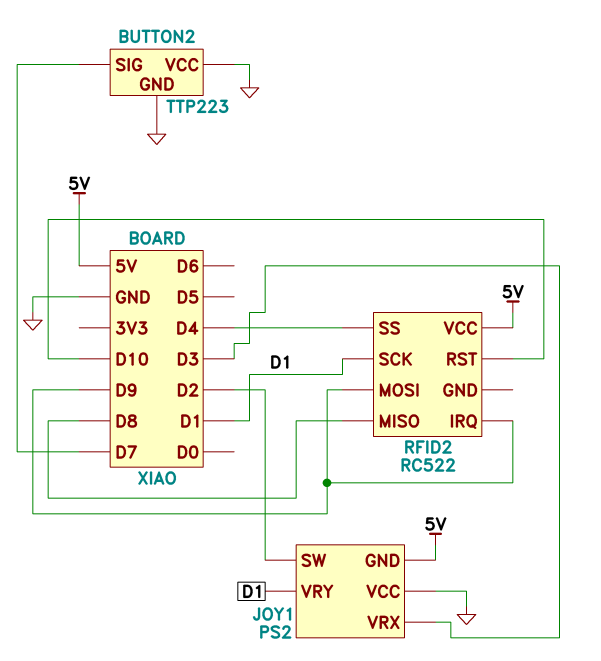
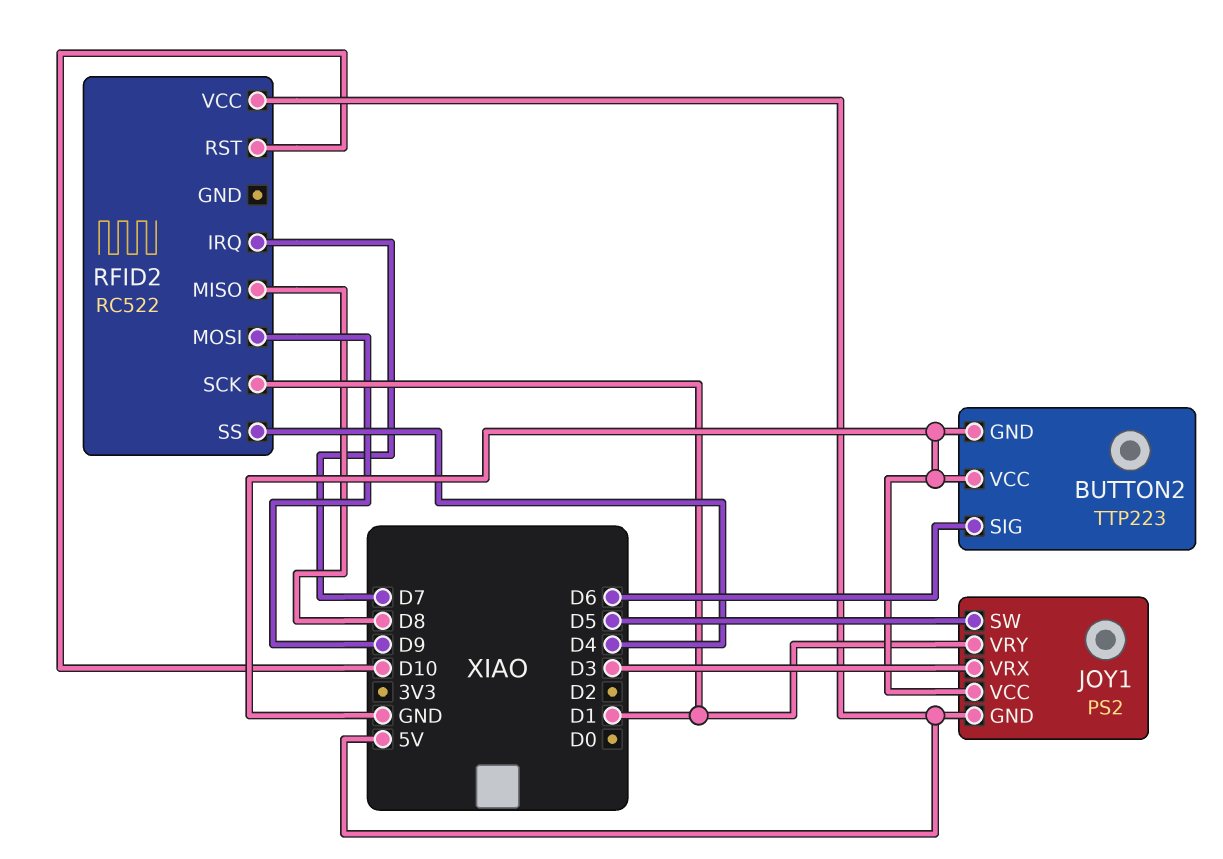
BUTTON2 pin SIG: D7 -> D6
JOY1 pin SW: D2 -> D5
RFID2 pin IRQ: D9 -> D7

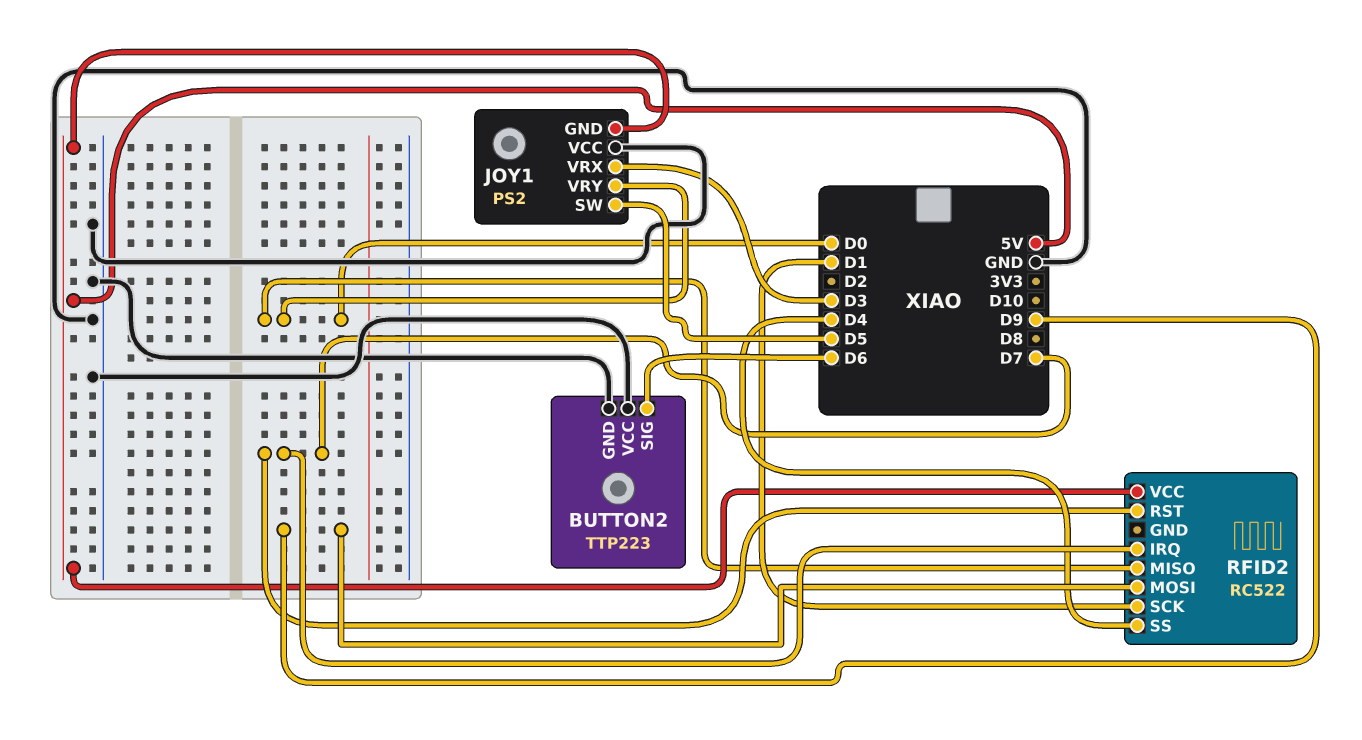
JOY1 pin VRY: D1 -> D0
RFID2 pin MISO: D8 -> D0
RFID2 pin RST: D10 -> D7

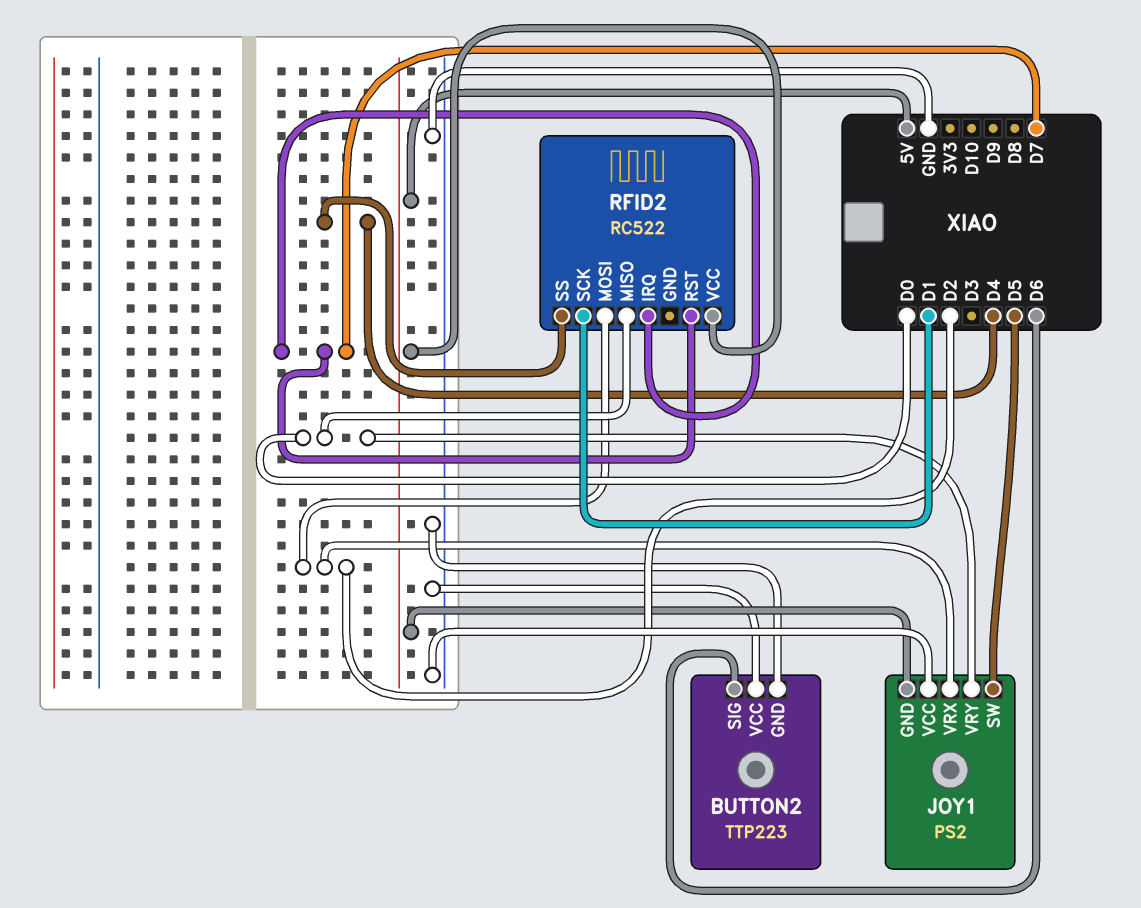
JOY1 pin VRX: D3 -> D2
RFID2 pin MOSI: D9 -> D2

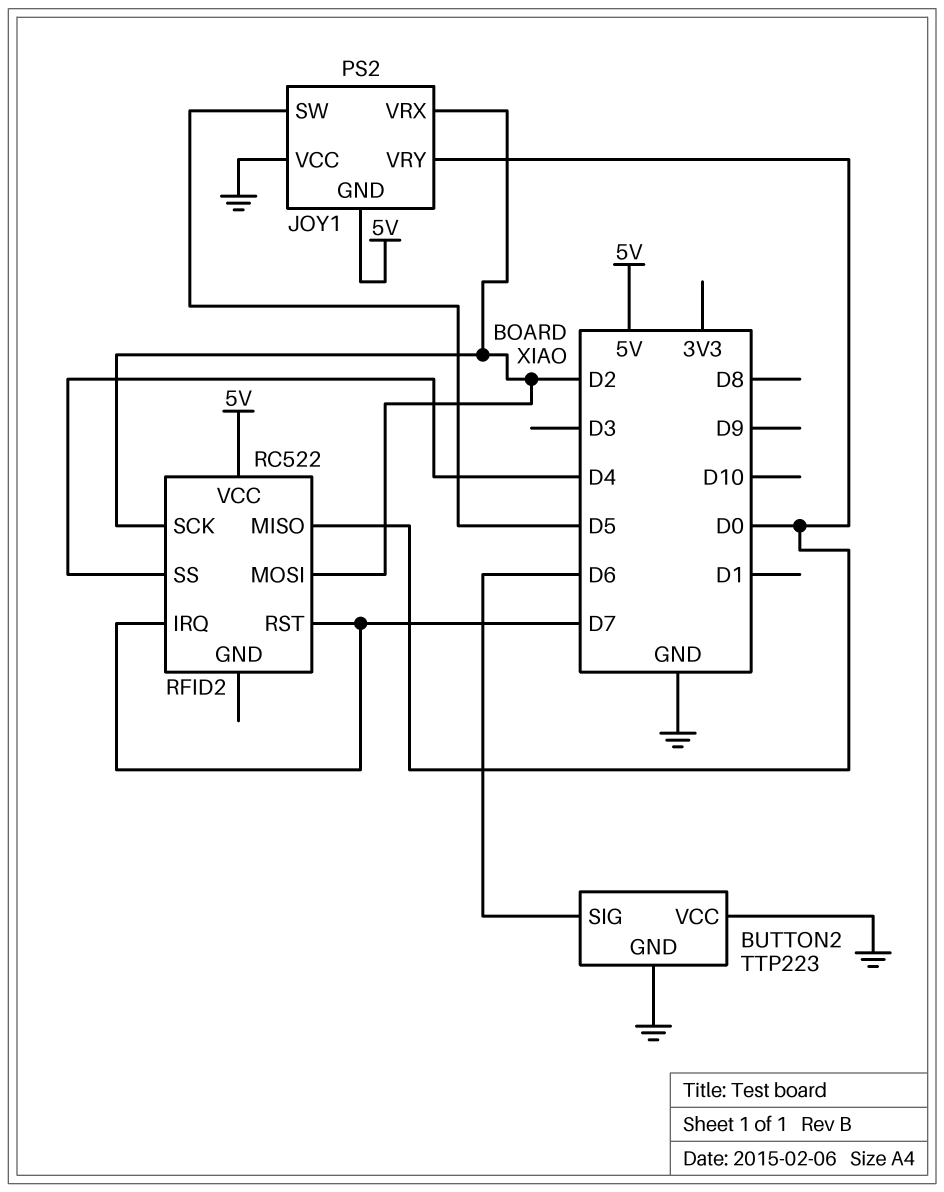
RFID2 pin SCK: D1 -> D2

